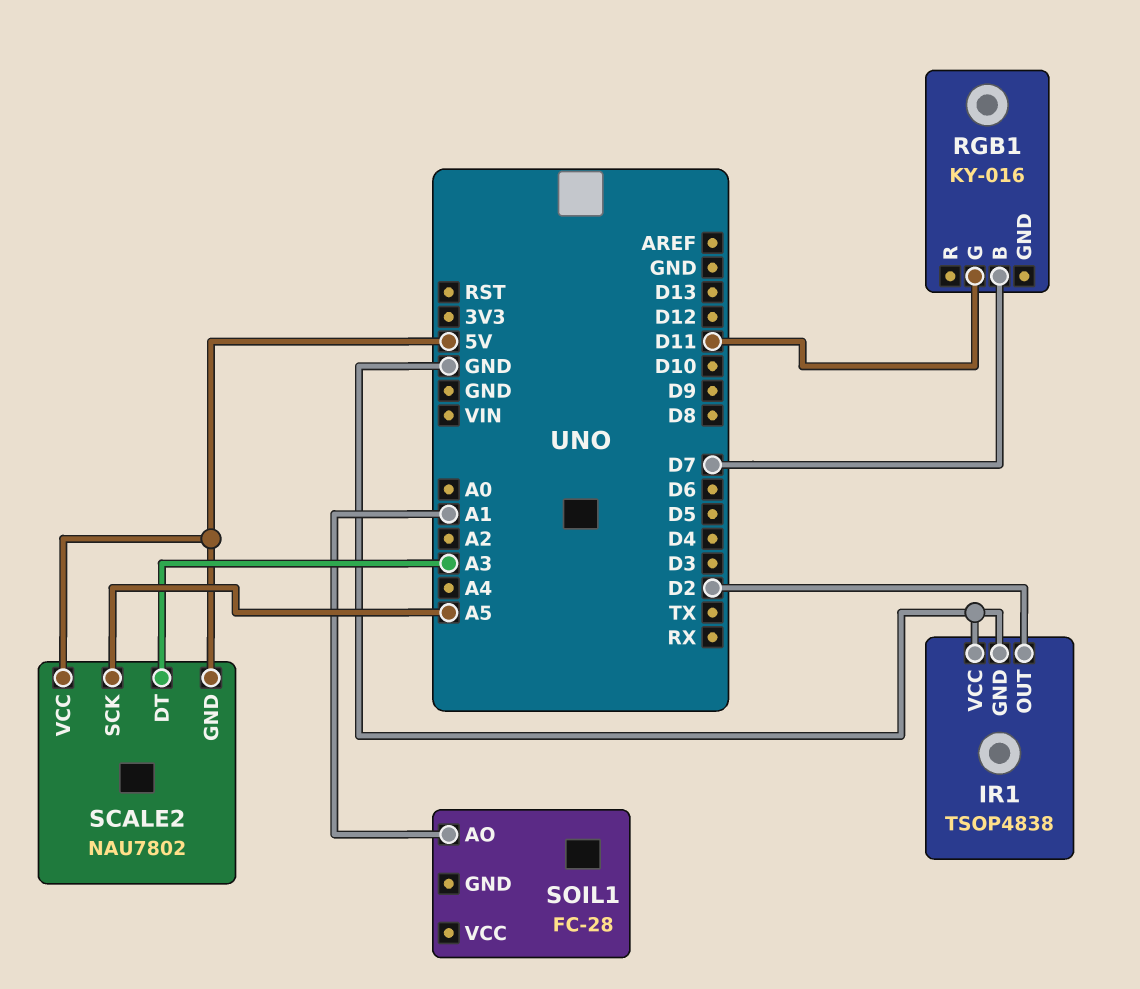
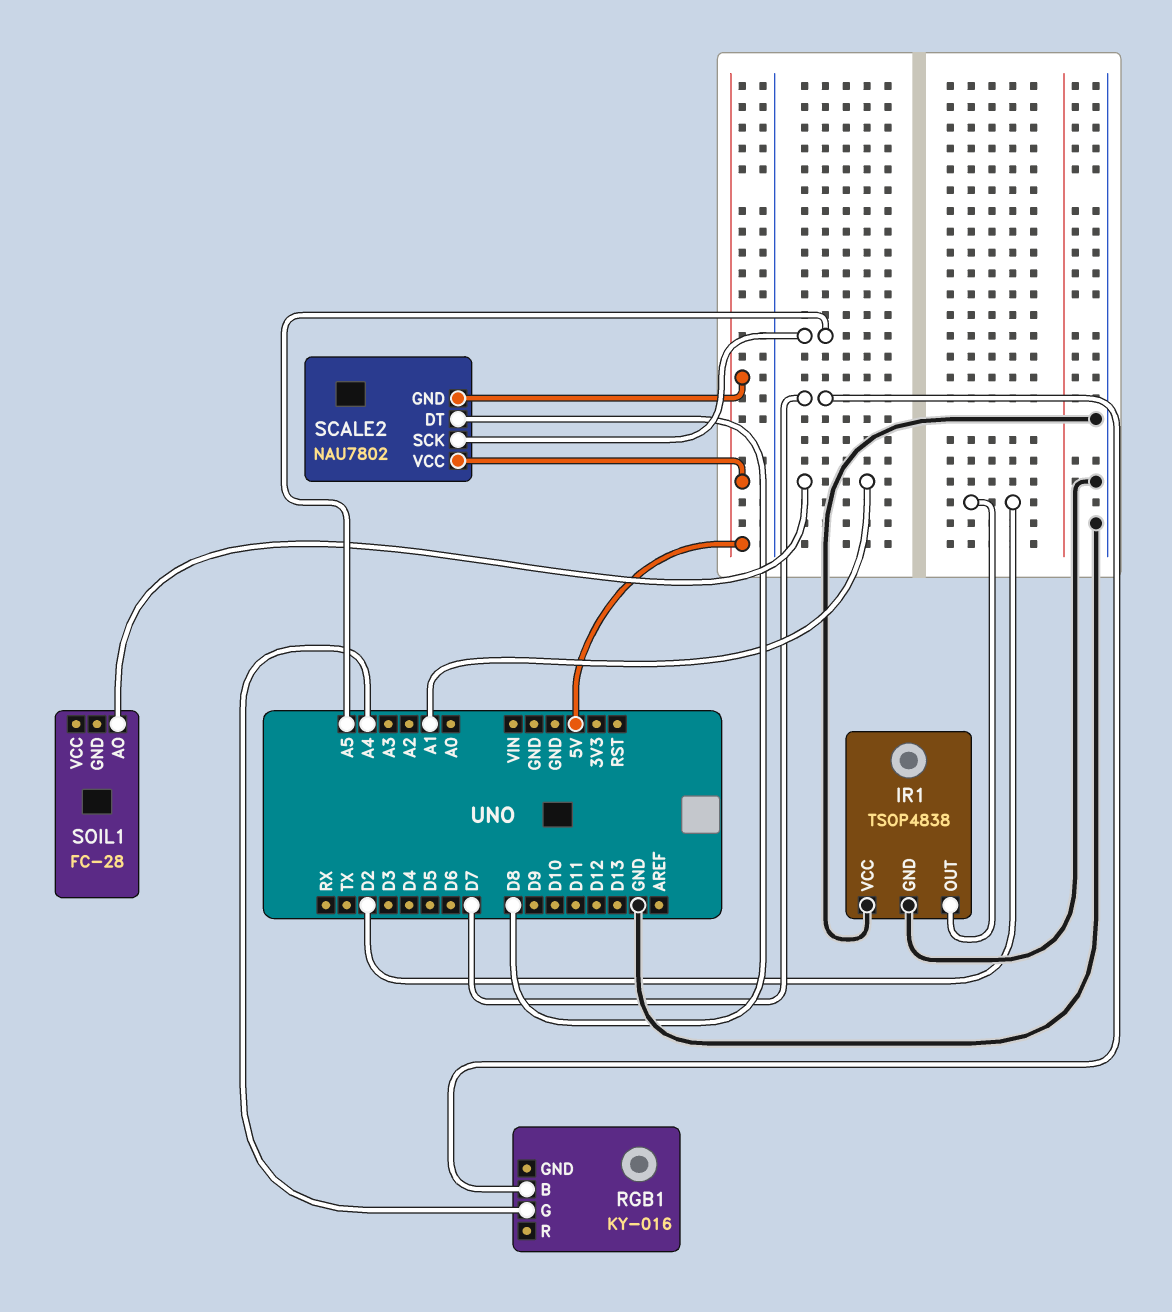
RGB1 pin G: D11 -> A4
SCALE2 pin DT: A3 -> D8

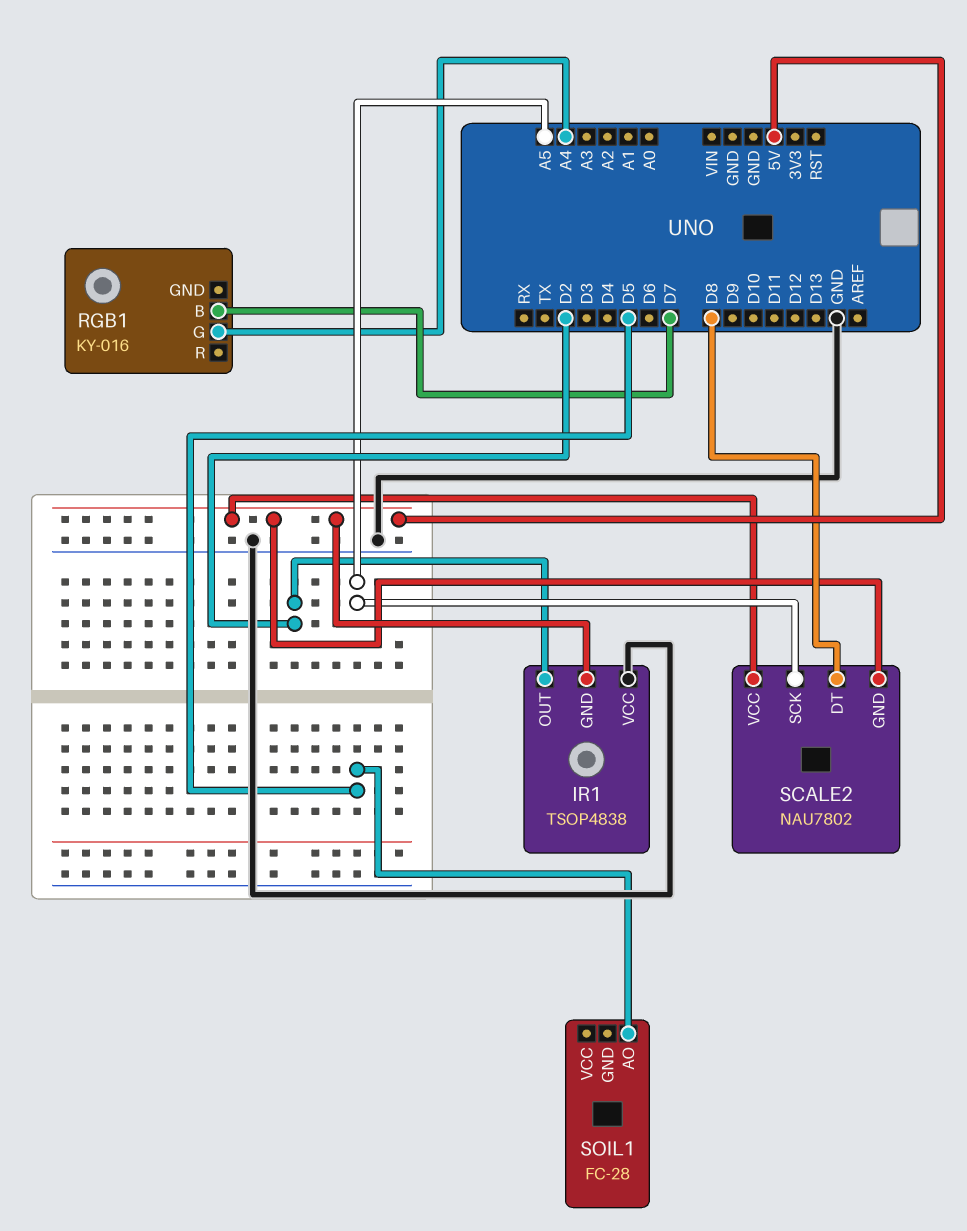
IR1 pin GND: GND -> 5V
SOIL1 pin AO: A1 -> D5

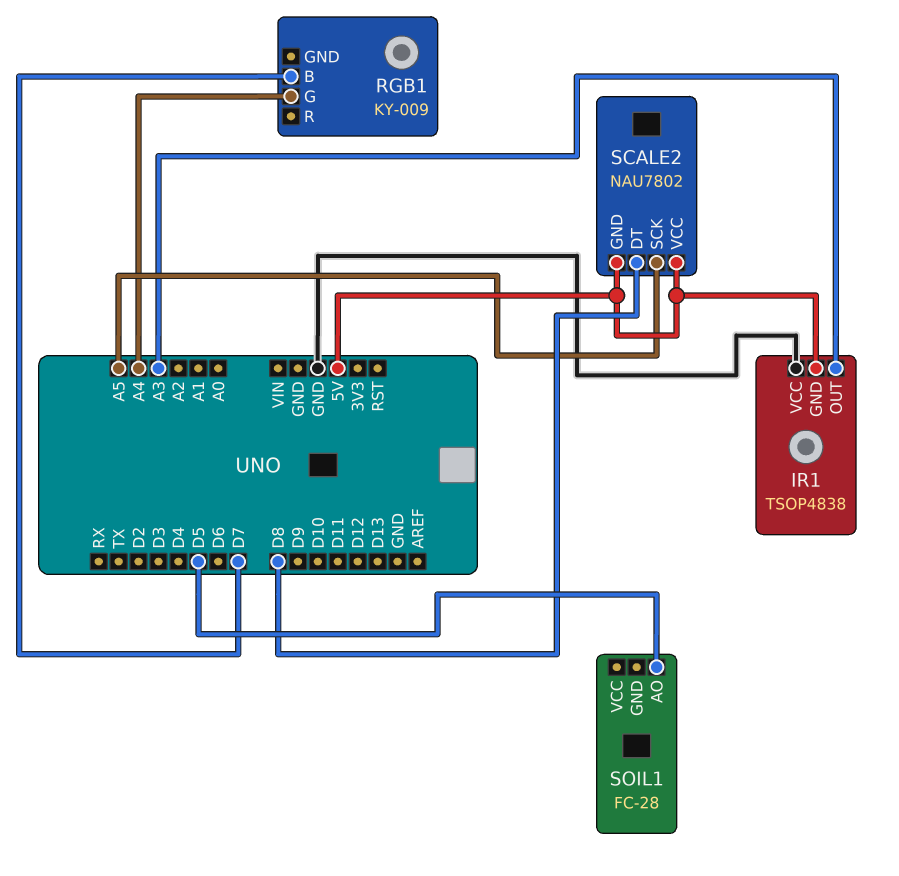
IR1 pin OUT: D2 -> A3
RGB1: KY-016 -> KY-009

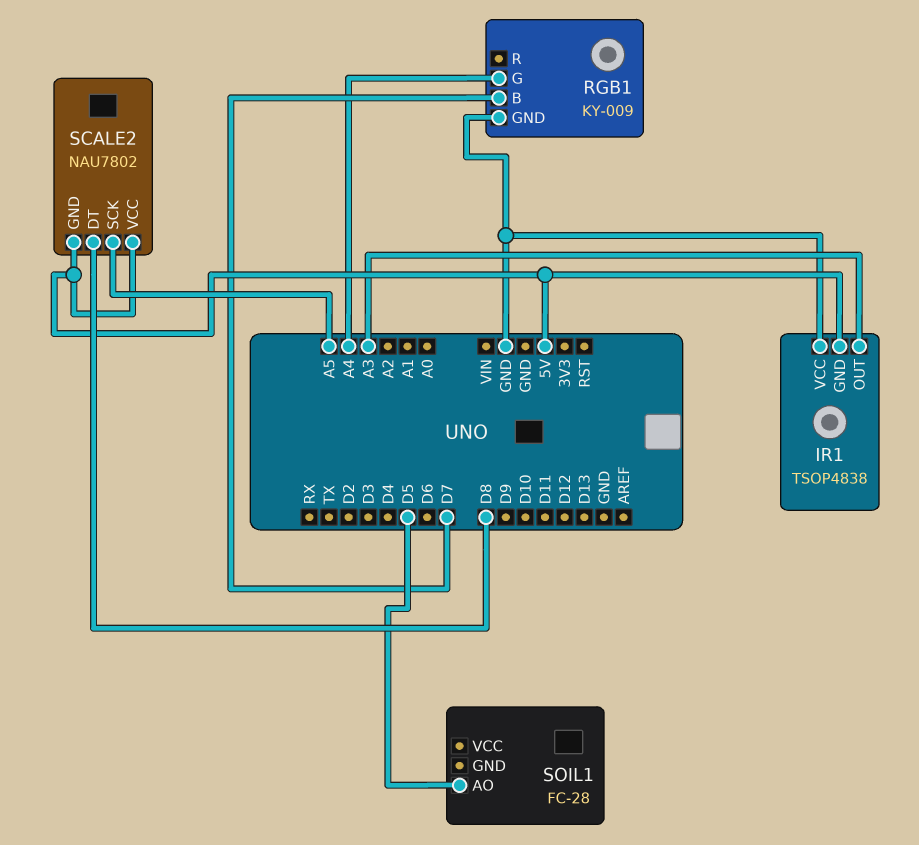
RGB1 pin GND: none -> GND

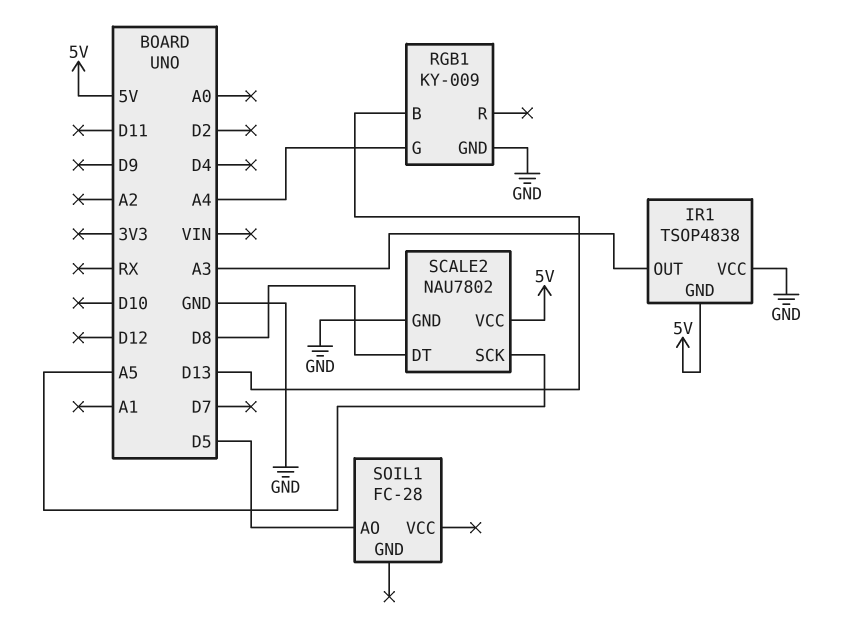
RGB1 pin B: D7 -> D13
SCALE2 pin GND: 5V -> GND

